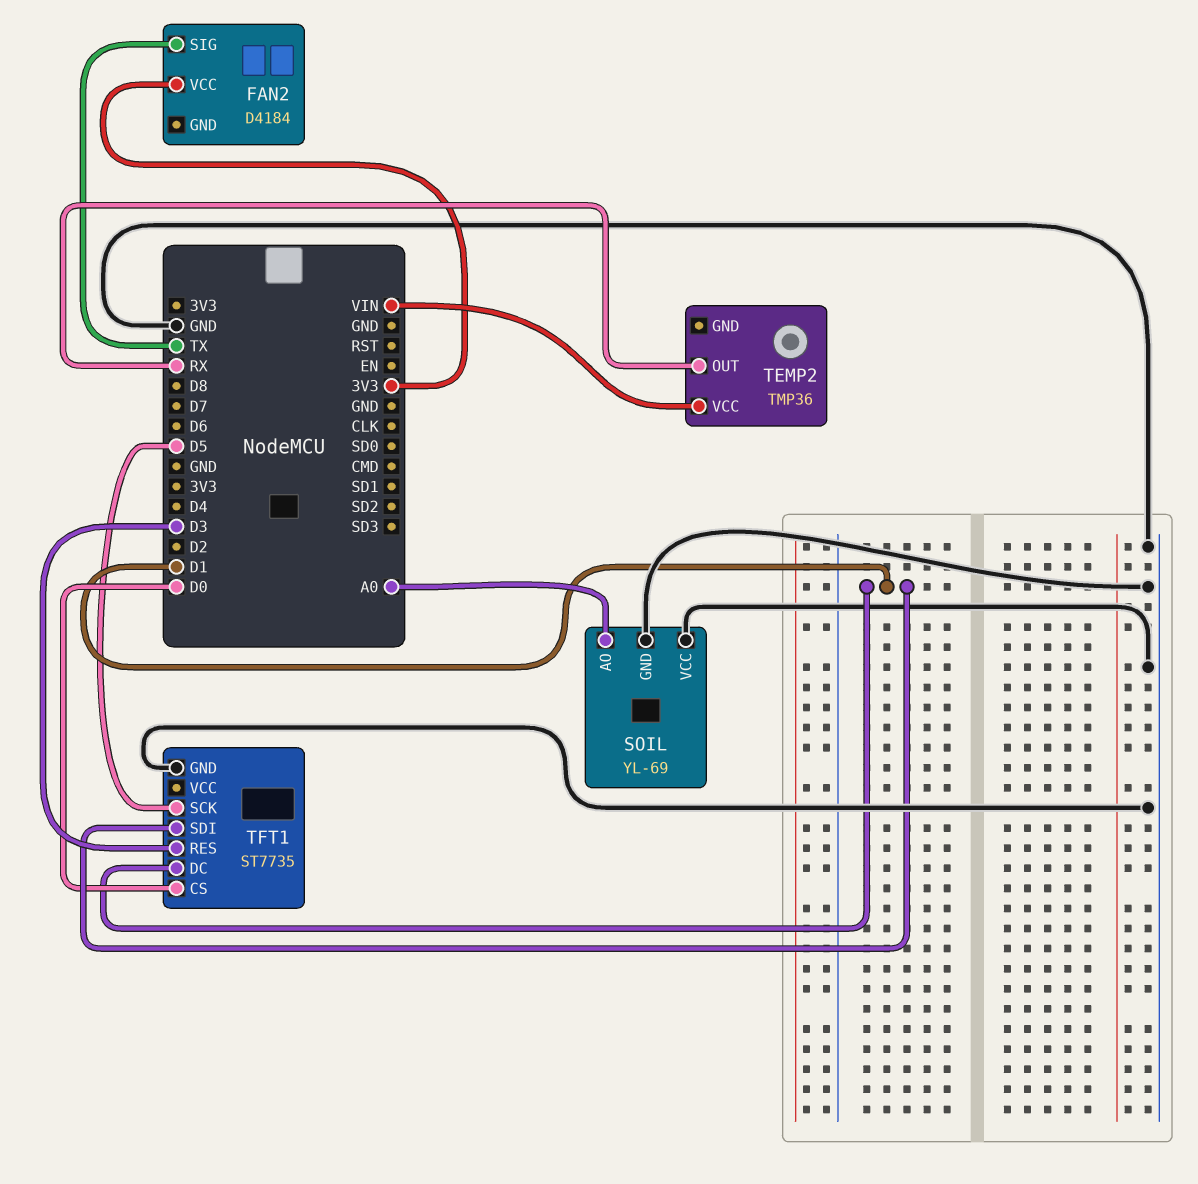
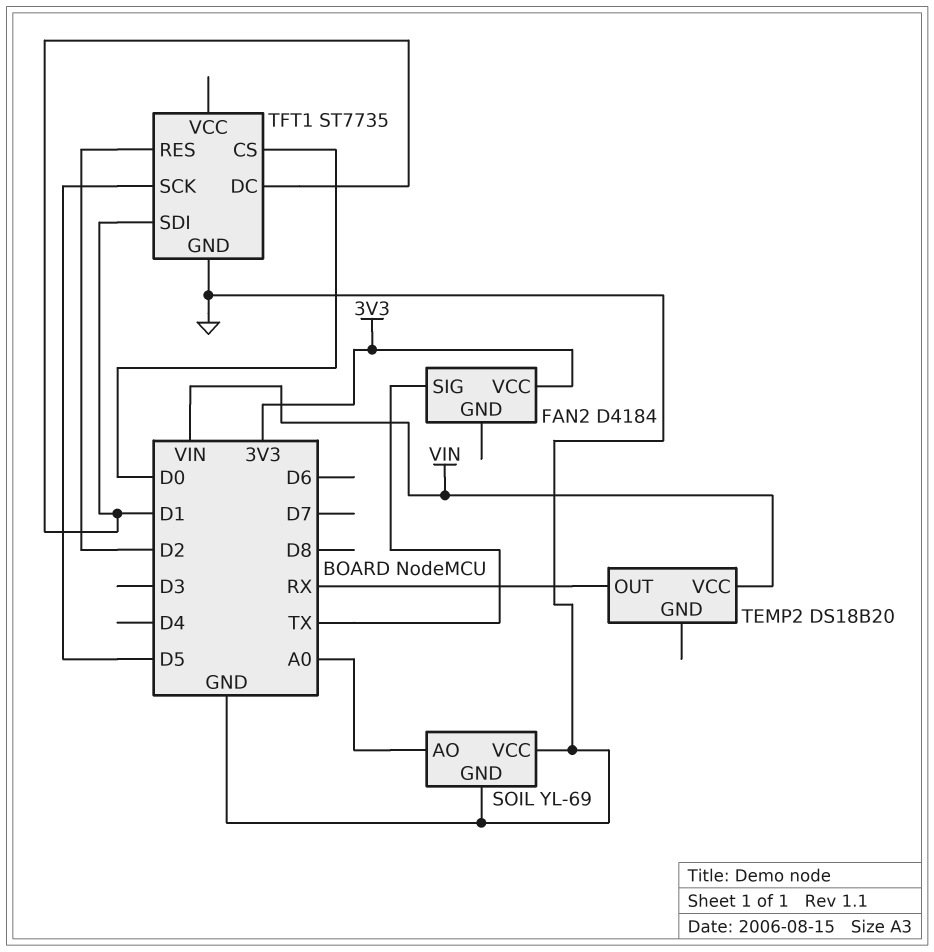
TEMP2: TMP36 -> DS18B20
TFT1 pin RES: D3 -> D2

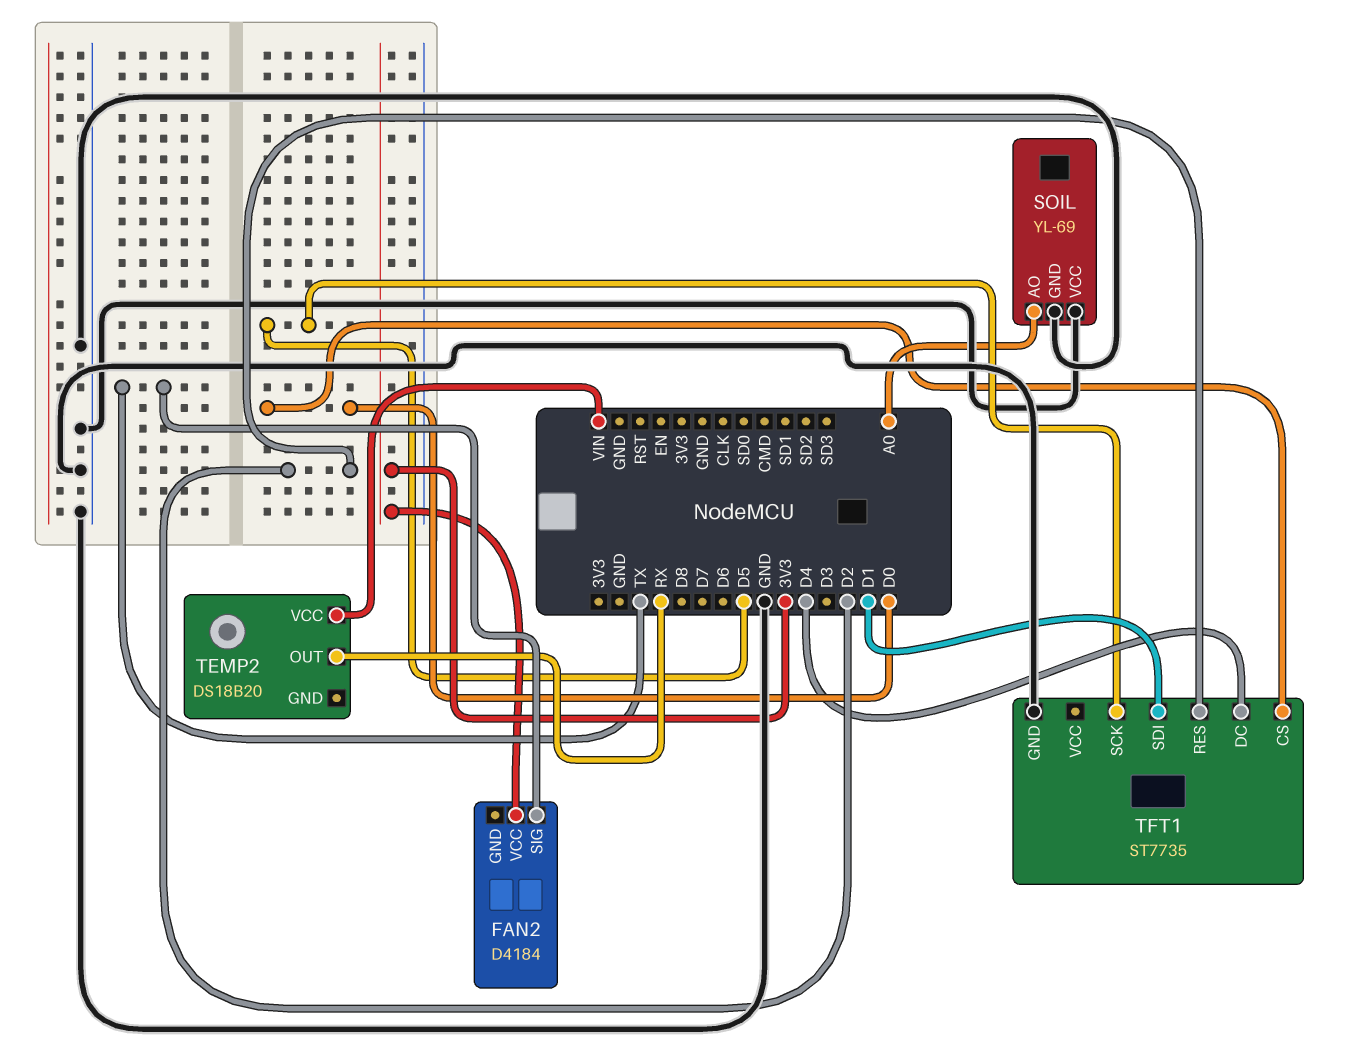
TFT1 pin DC: D1 -> D4

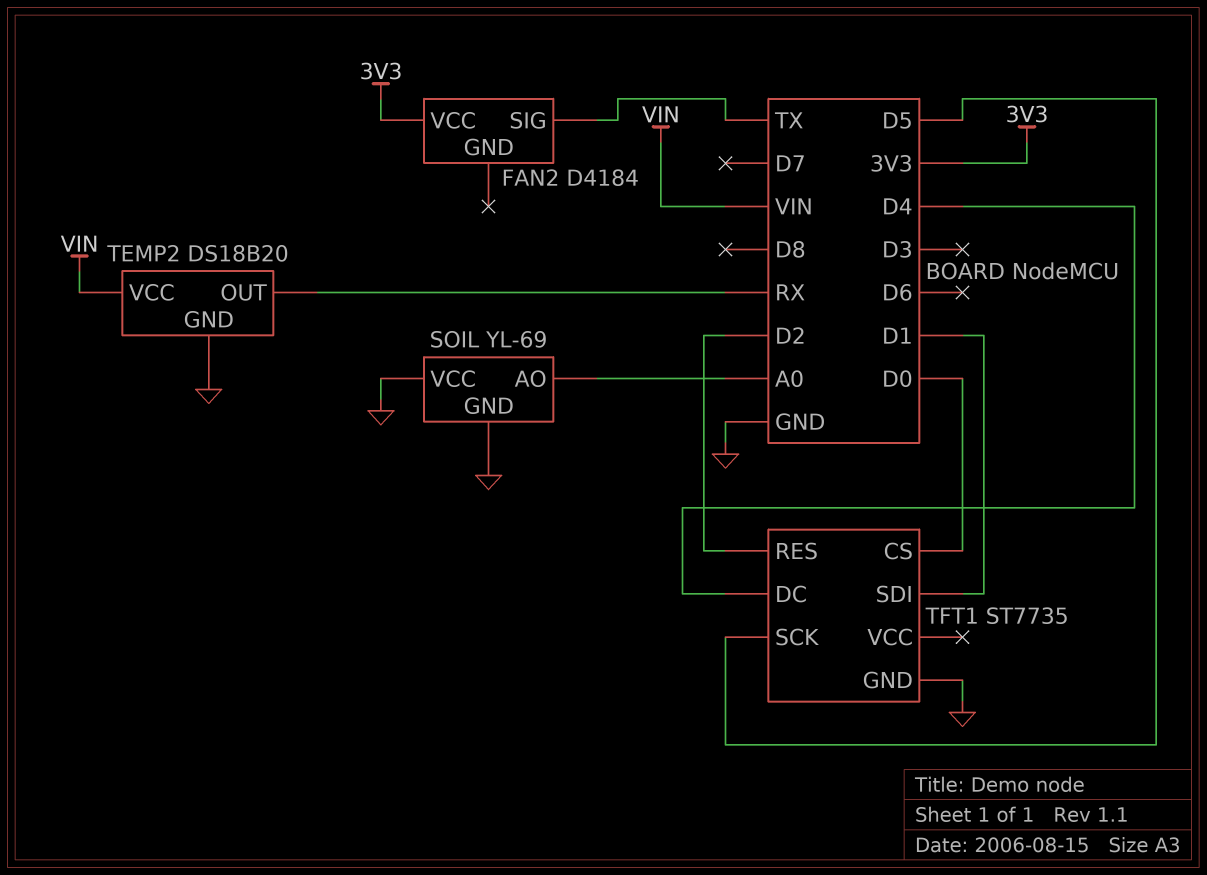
TEMP2 pin GND: none -> GND

